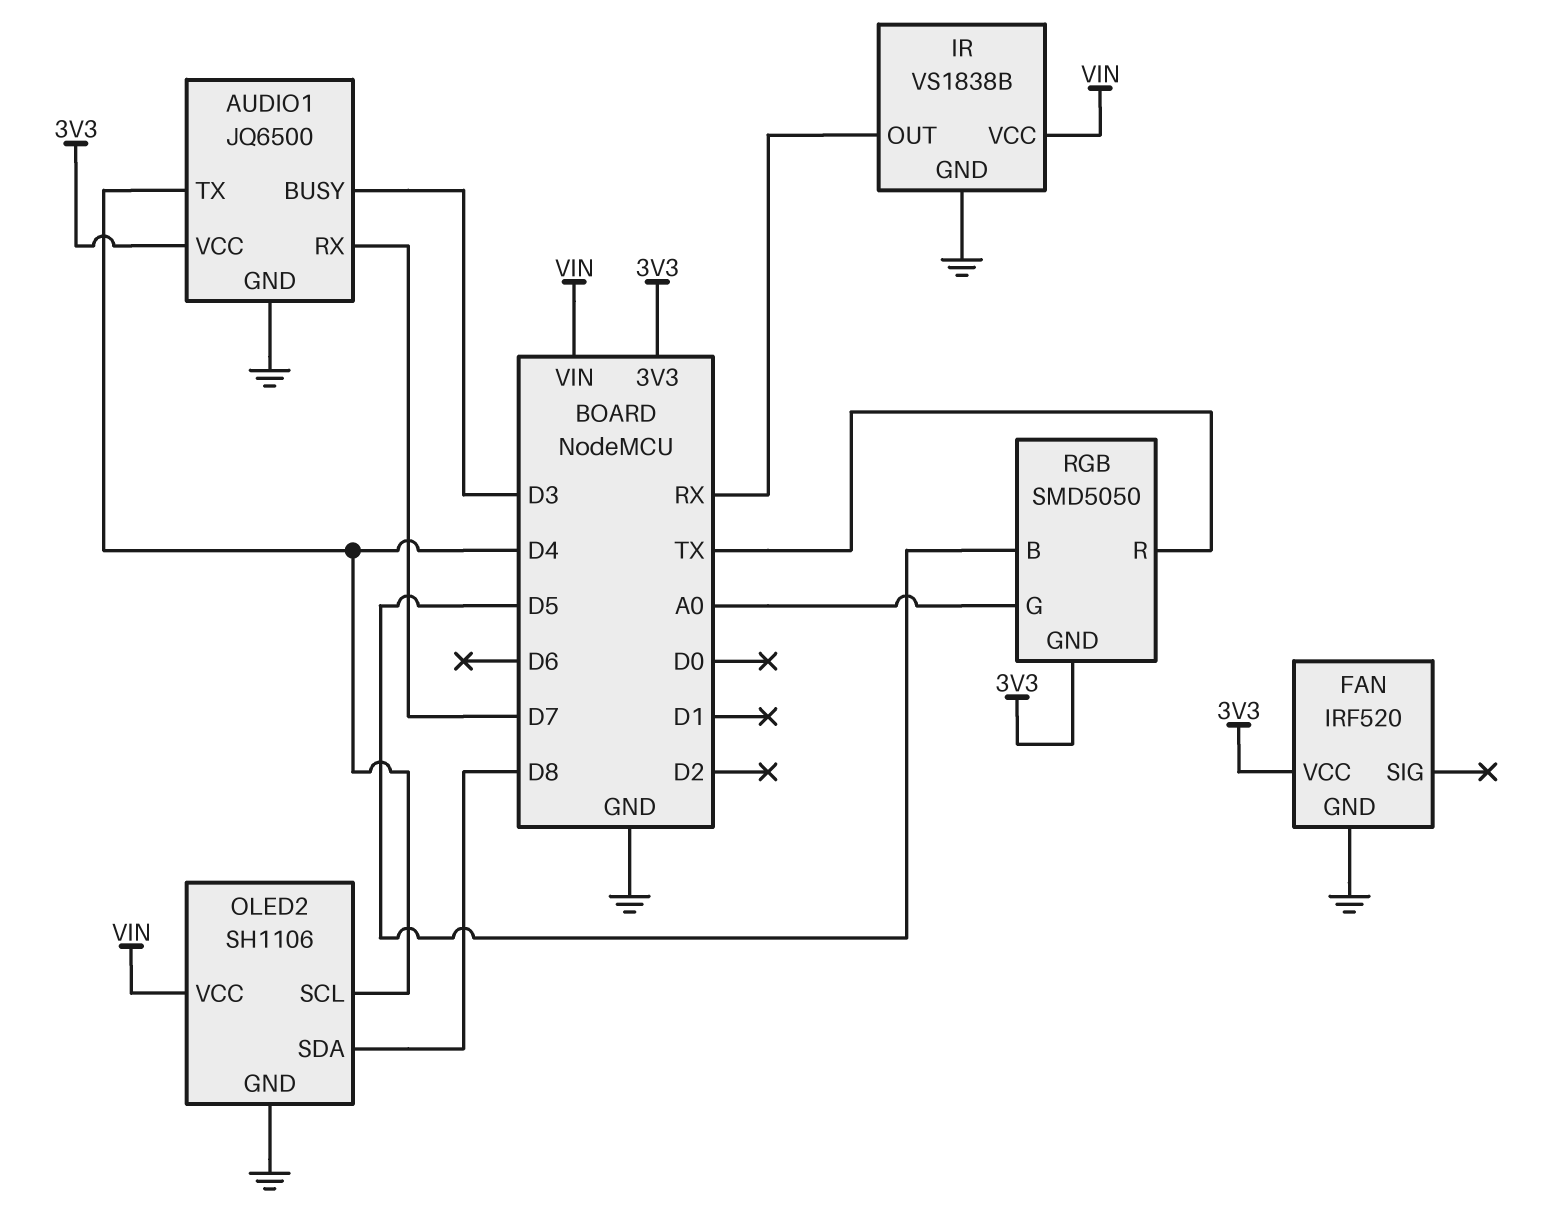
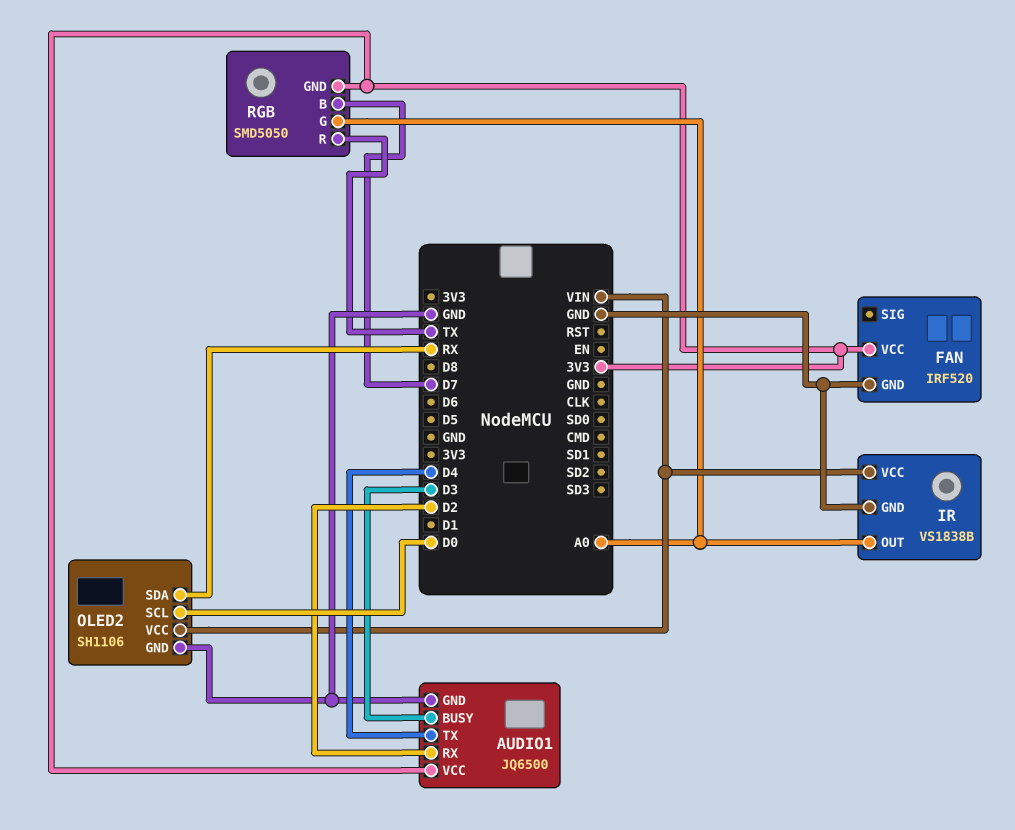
AUDIO1 pin RX: D7 -> D2
IR pin OUT: RX -> A0
OLED2 pin SCL: D4 -> D0
OLED2 pin SDA: D8 -> RX
RGB pin B: D5 -> D7

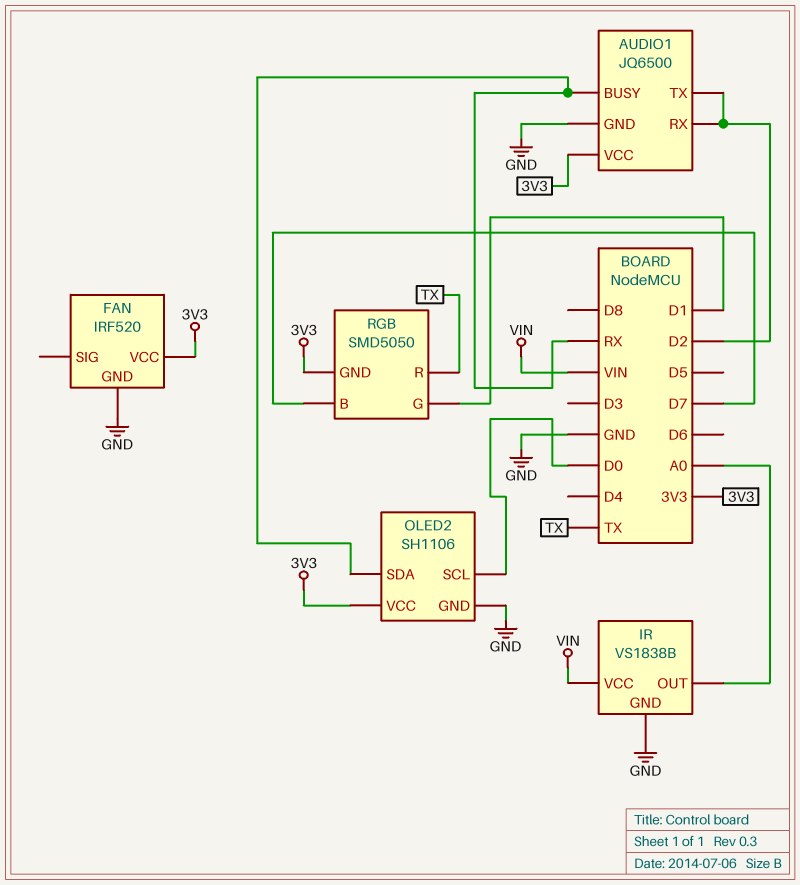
AUDIO1 pin BUSY: D3 -> RX
AUDIO1 pin TX: D4 -> D2
OLED2 pin VCC: VIN -> 3V3
RGB pin G: A0 -> D1

